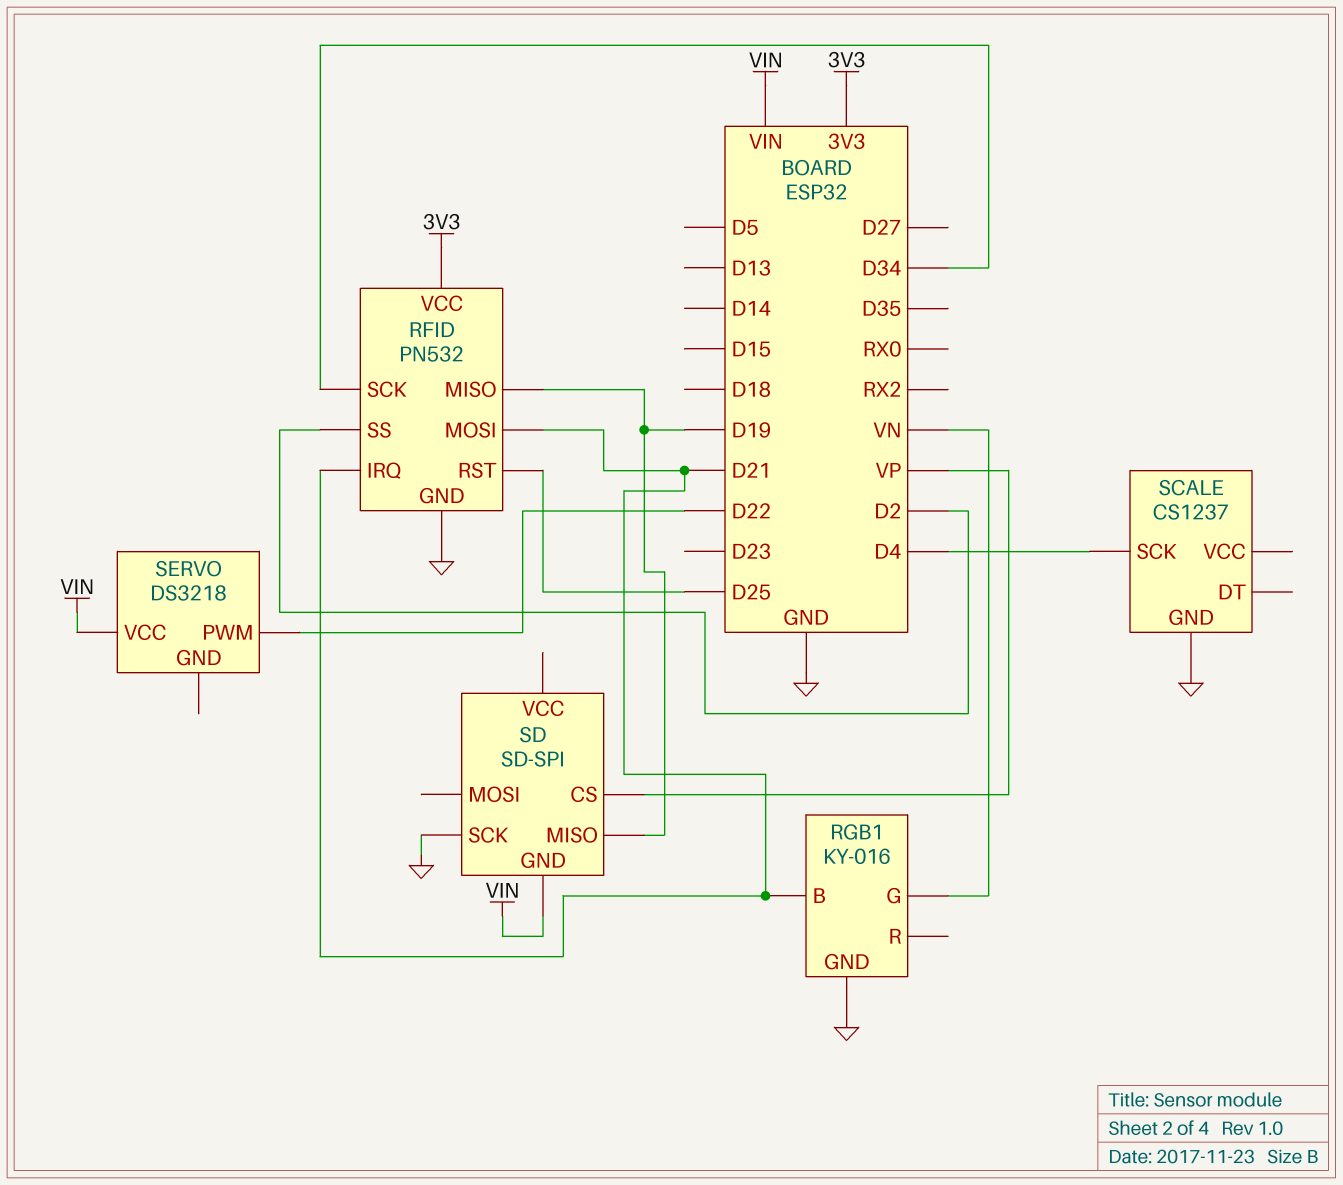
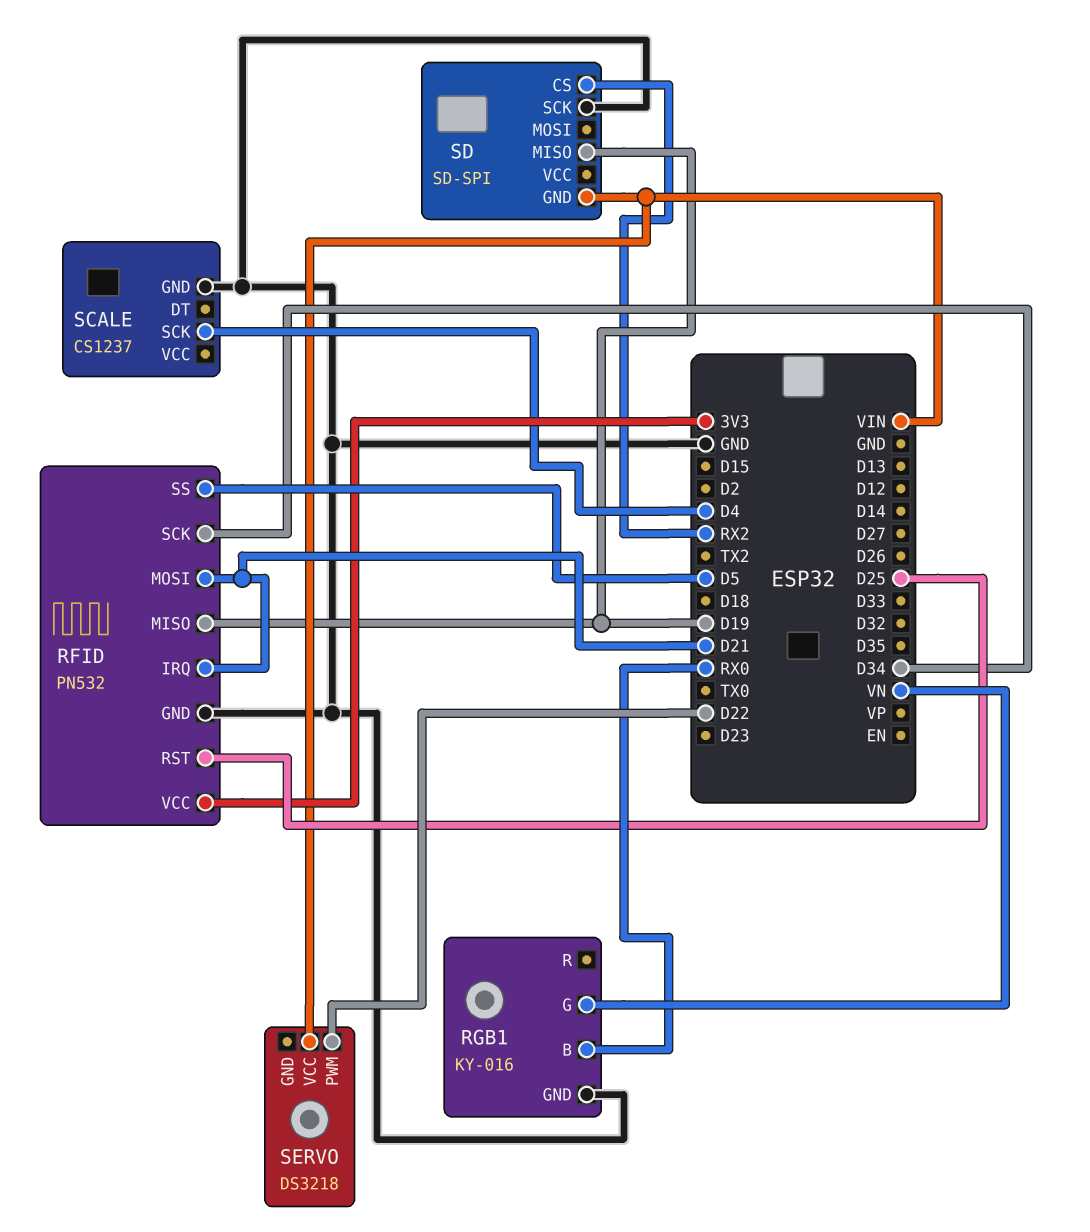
RFID pin SS: D2 -> D5
RGB1 pin B: D21 -> RX0
SD pin CS: VP -> RX2

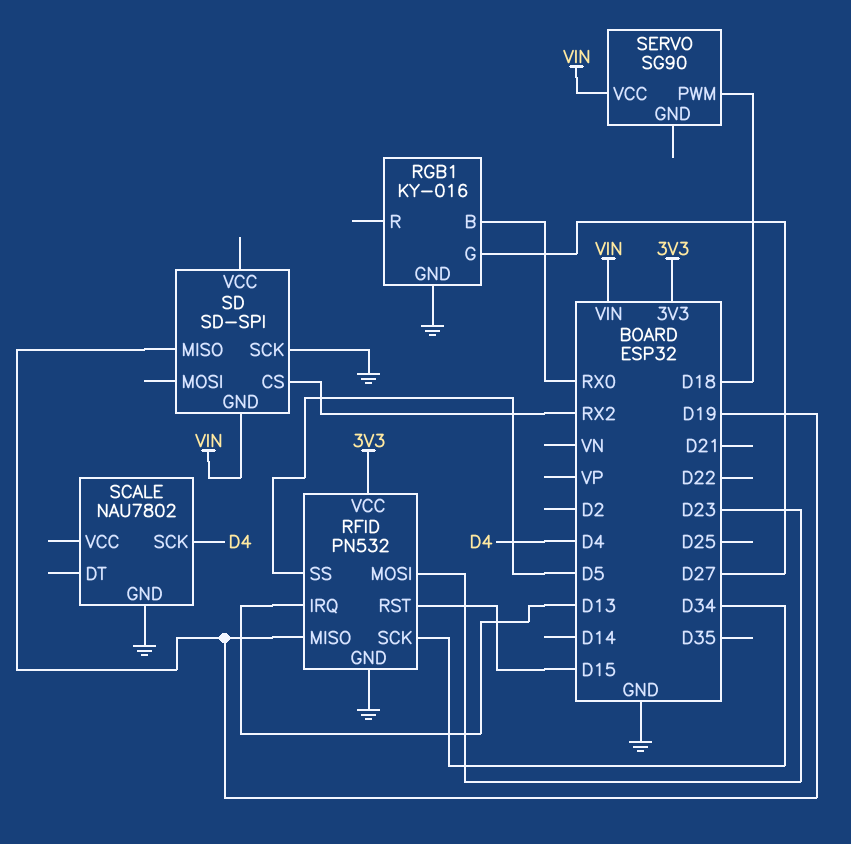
RFID pin IRQ: D21 -> D13
RFID pin MOSI: D21 -> D23
RFID pin RST: D25 -> D15
RGB1 pin G: VN -> D27
SCALE: CS1237 -> NAU7802
SERVO: DS3218 -> SG90
SERVO pin PWM: D22 -> D18

